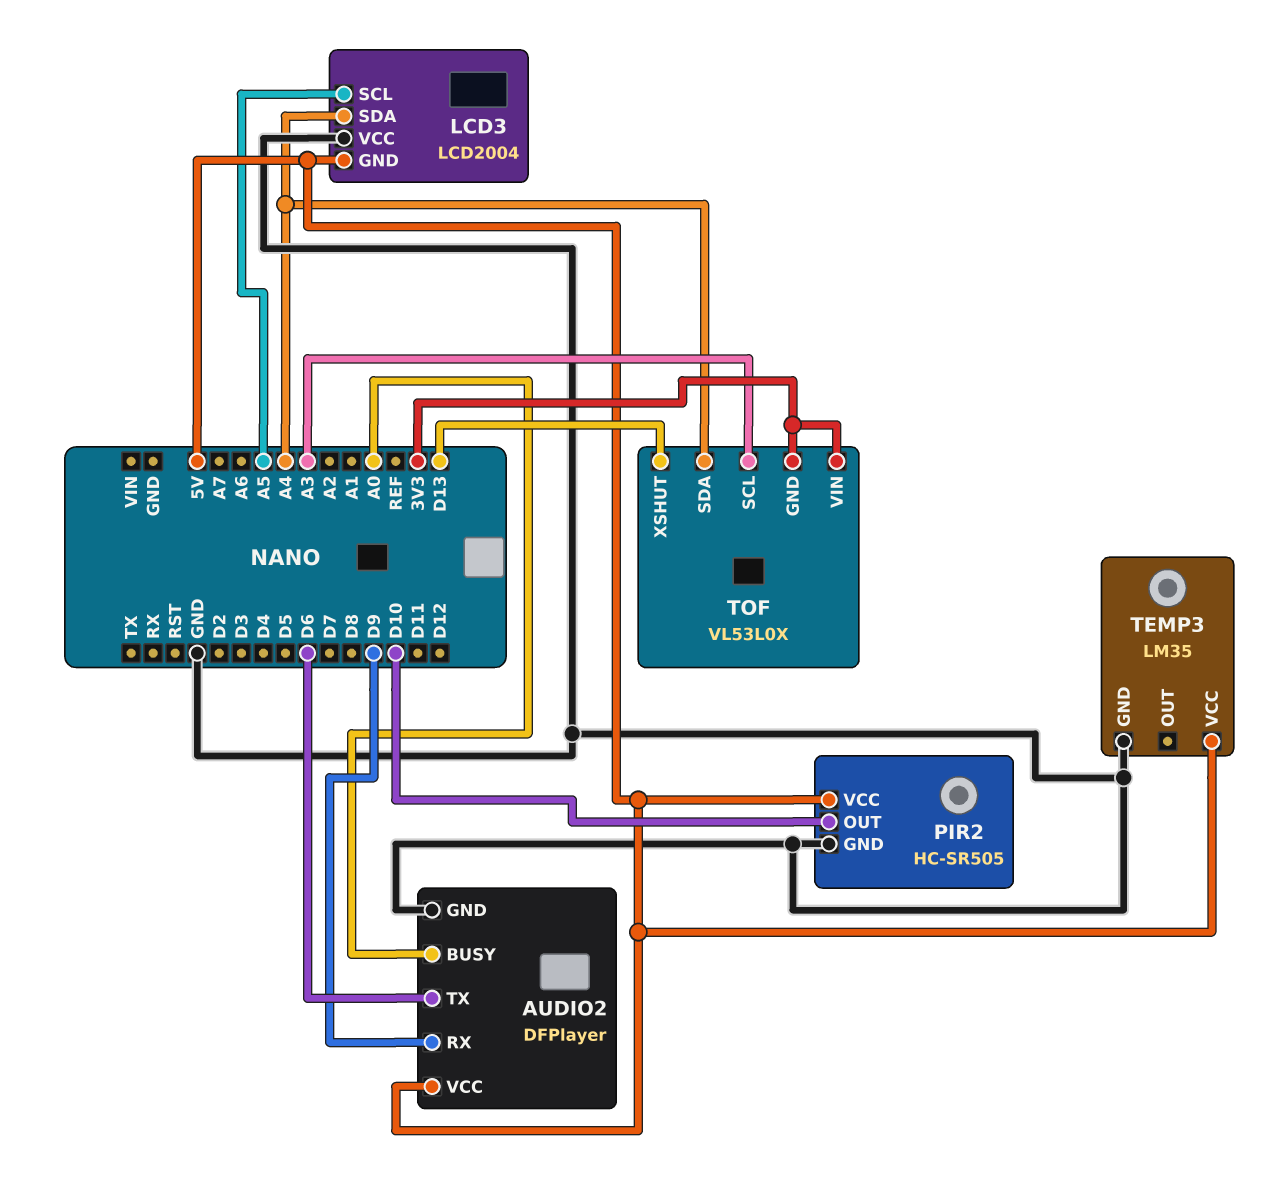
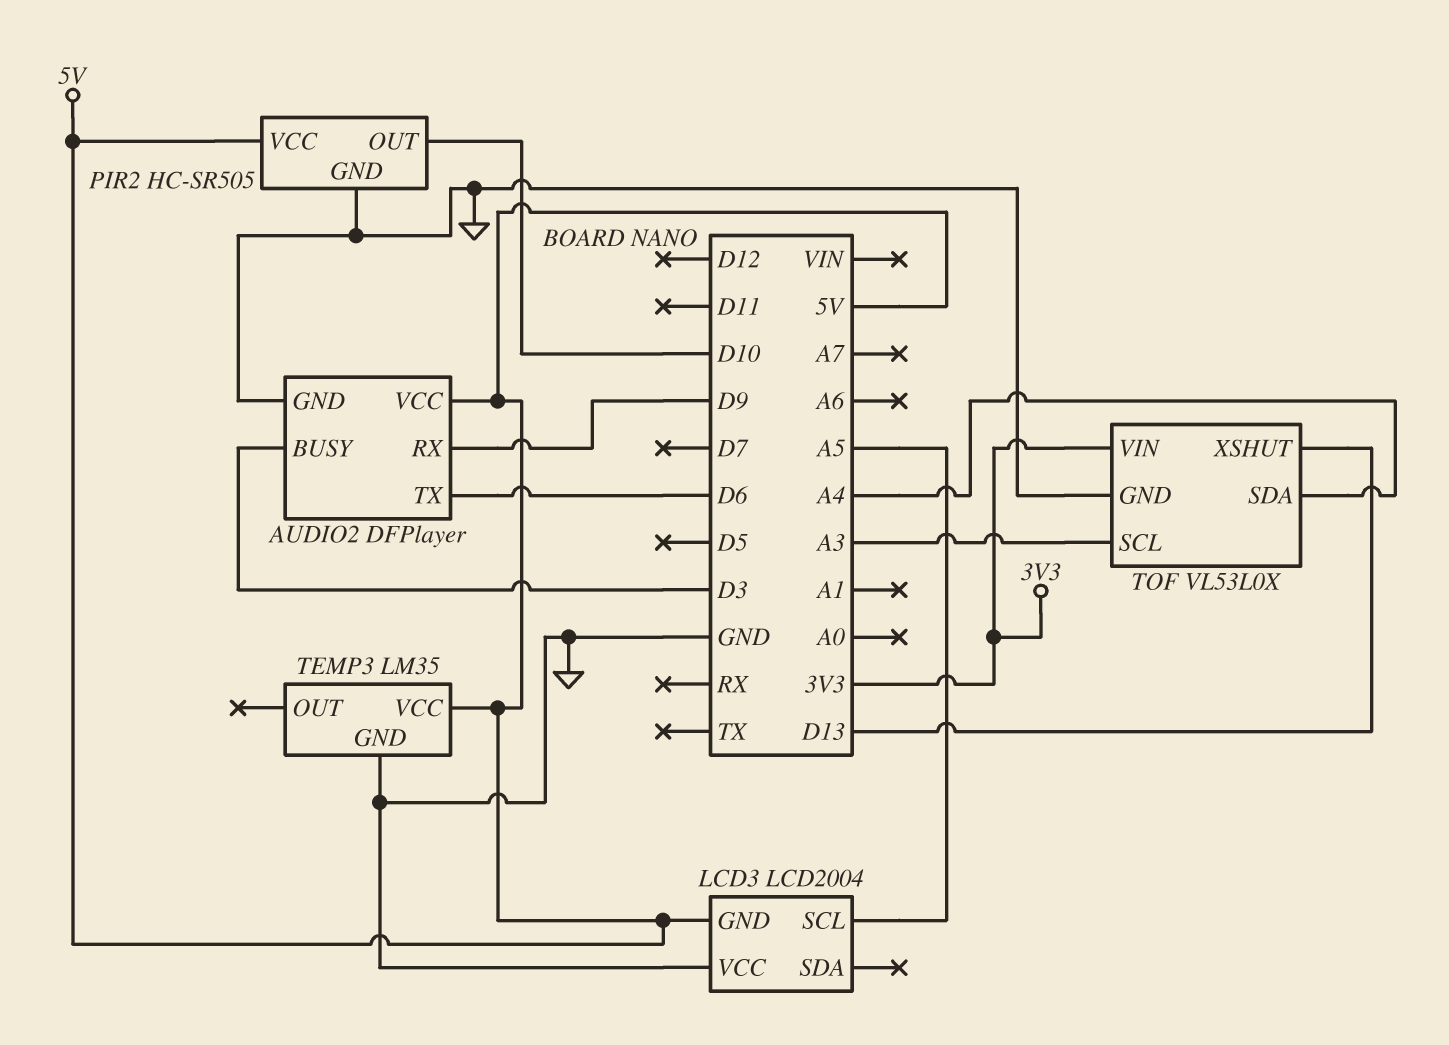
AUDIO2 pin BUSY: A0 -> D3
LCD3 pin SDA: A4 -> none
TOF pin GND: 3V3 -> GND

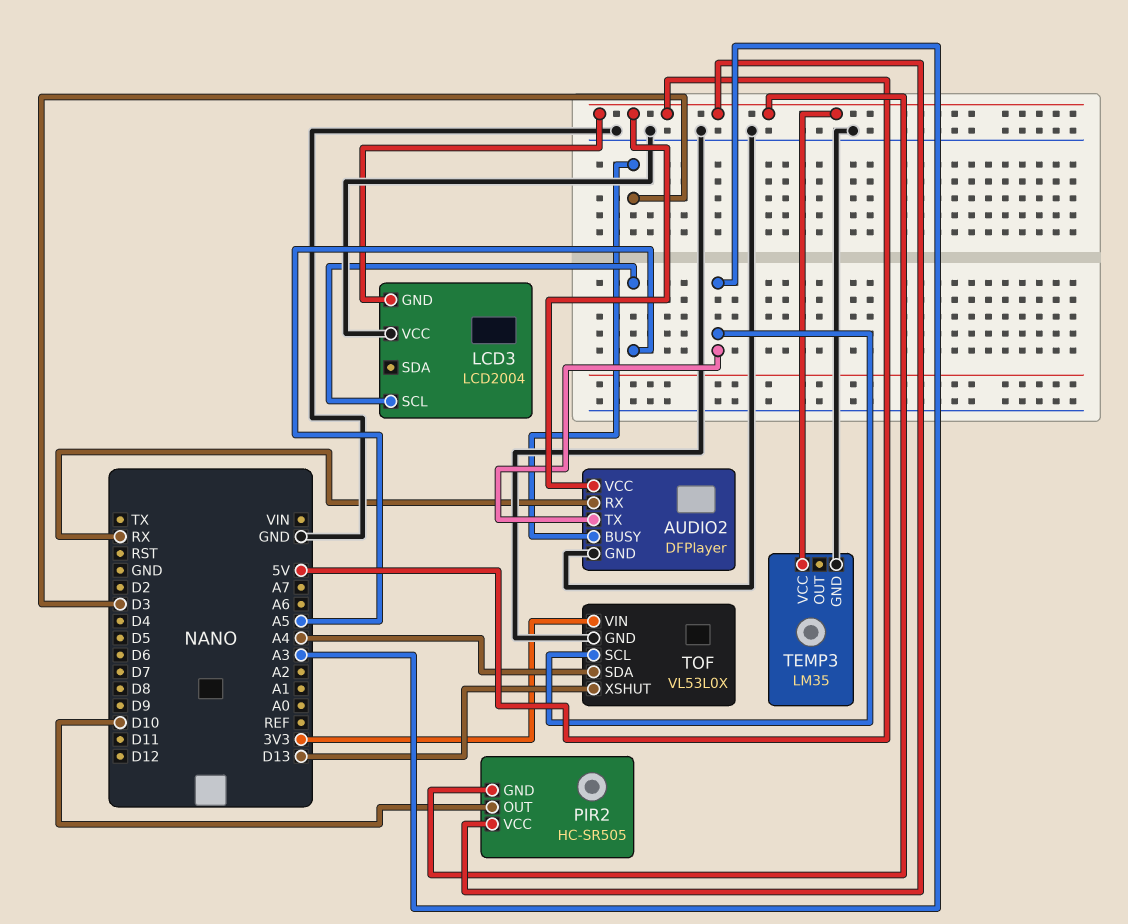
AUDIO2 pin RX: D9 -> RX
AUDIO2 pin TX: D6 -> A3
PIR2 pin GND: GND -> 5V

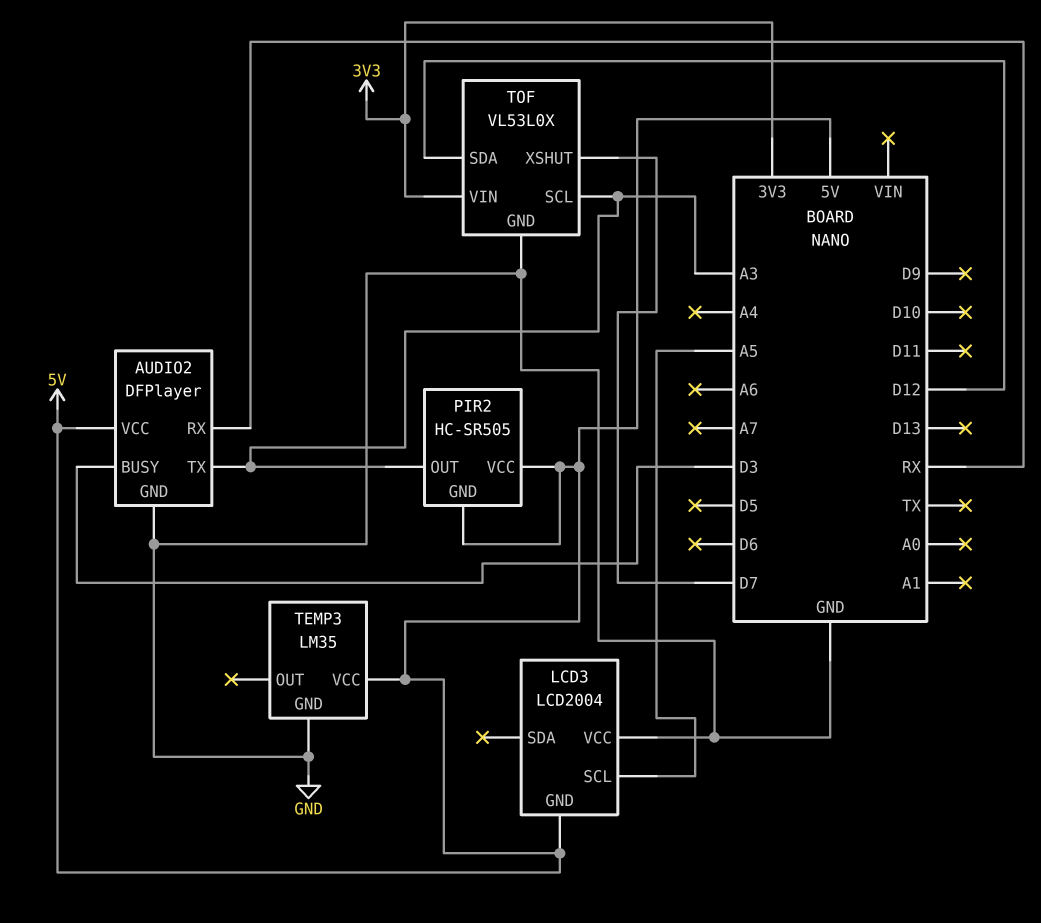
PIR2 pin OUT: D10 -> A3
TOF pin SDA: A4 -> D12
TOF pin XSHUT: D13 -> D7

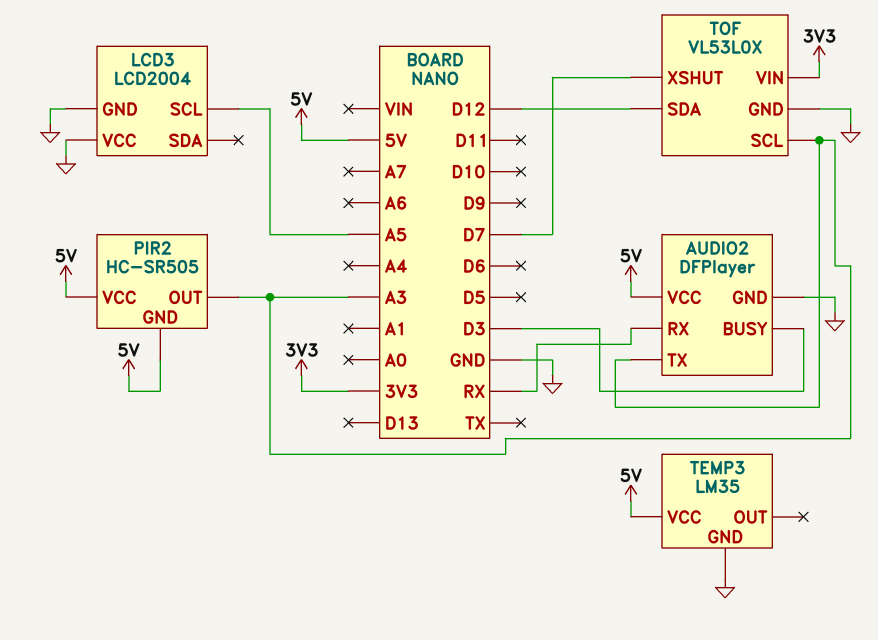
LCD3 pin GND: 5V -> GND

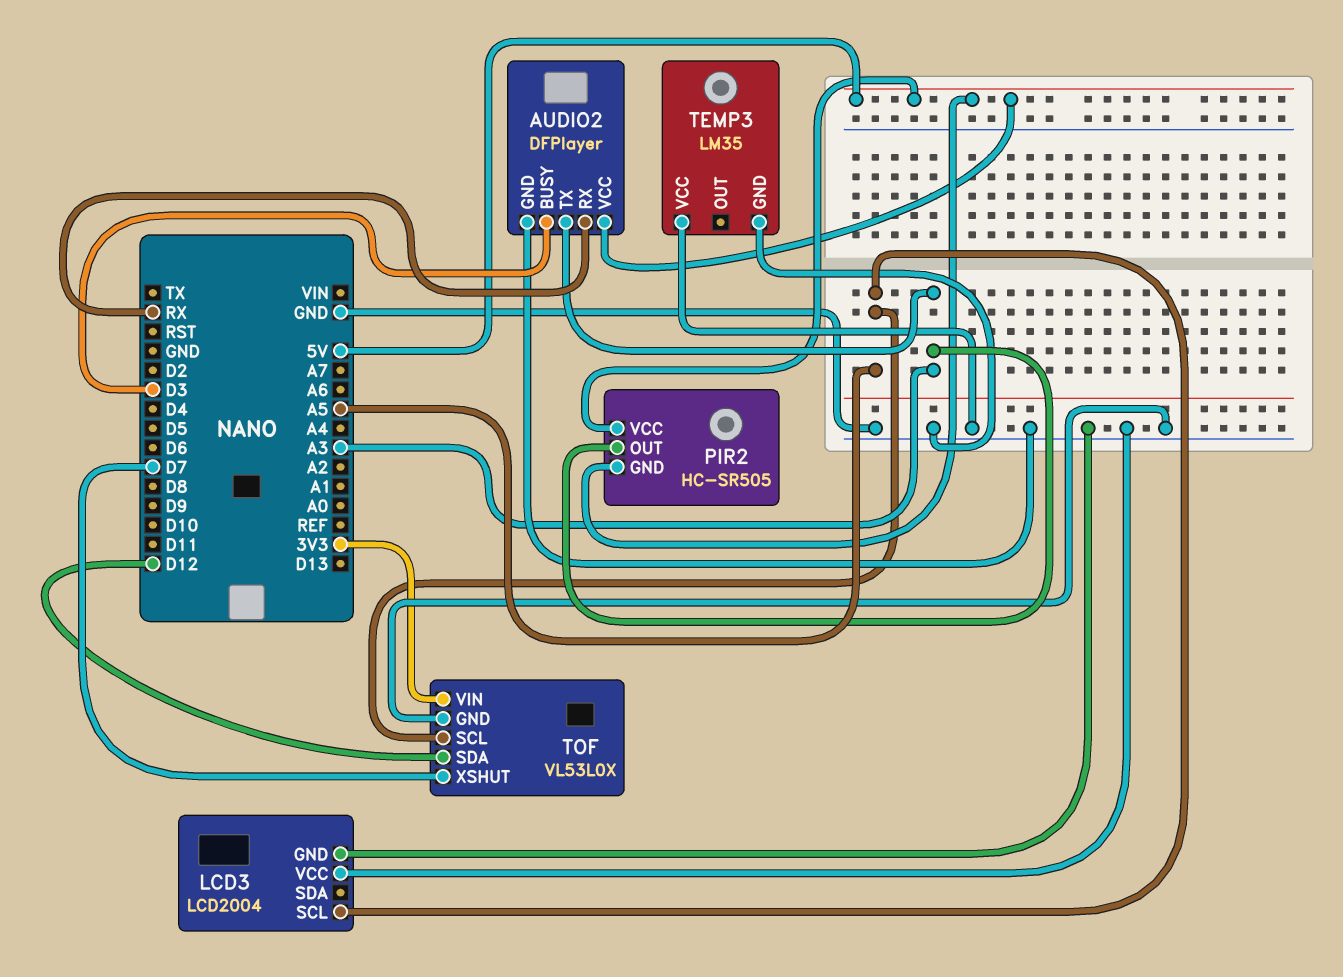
TEMP3 pin VCC: 5V -> GND
TOF pin SCL: A3 -> A5

